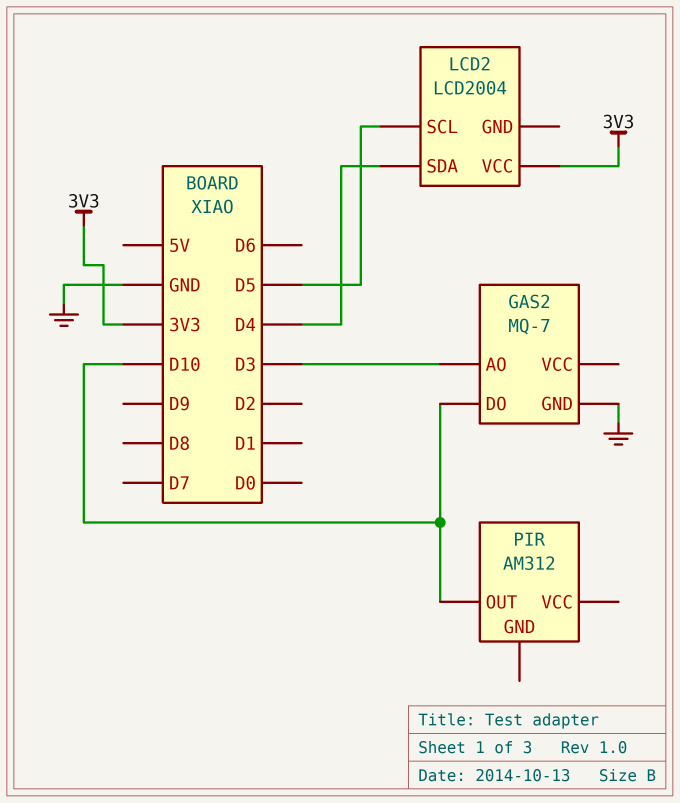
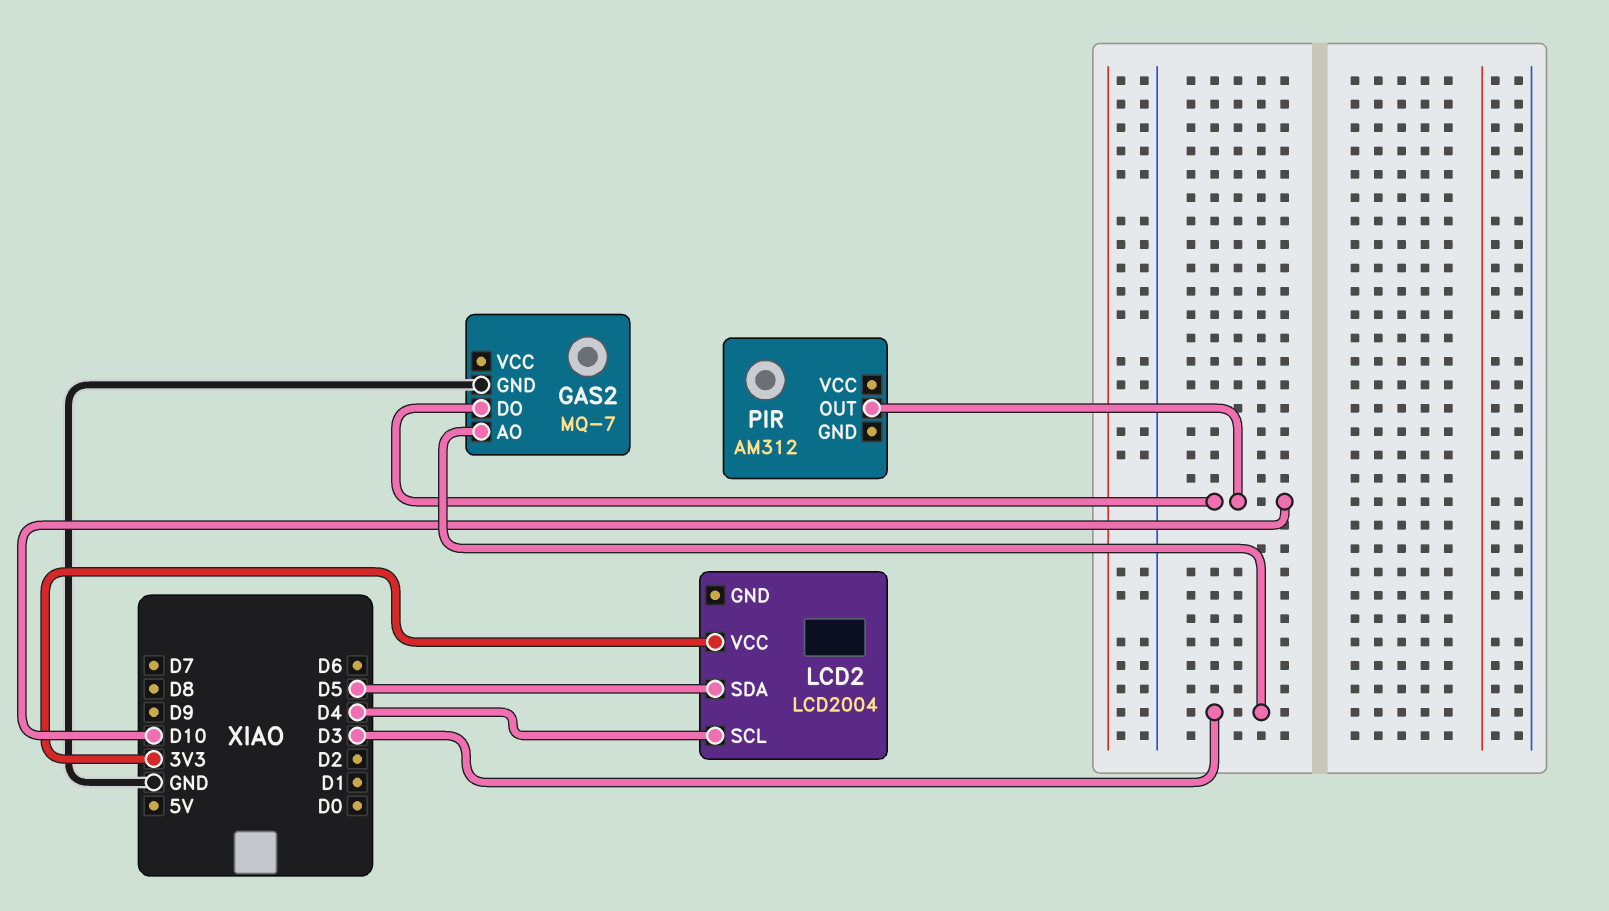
LCD2 pin SCL: D5 -> D4
LCD2 pin SDA: D4 -> D5

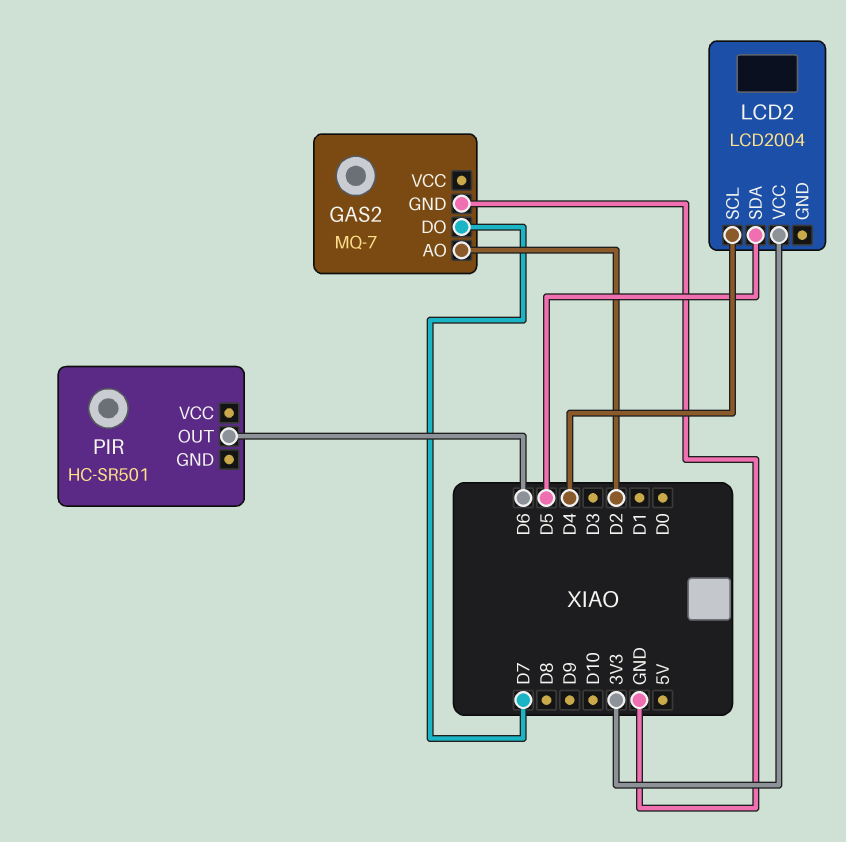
GAS2 pin AO: D3 -> D2
GAS2 pin DO: D10 -> D7
PIR: AM312 -> HC-SR501
PIR pin OUT: D10 -> D6

